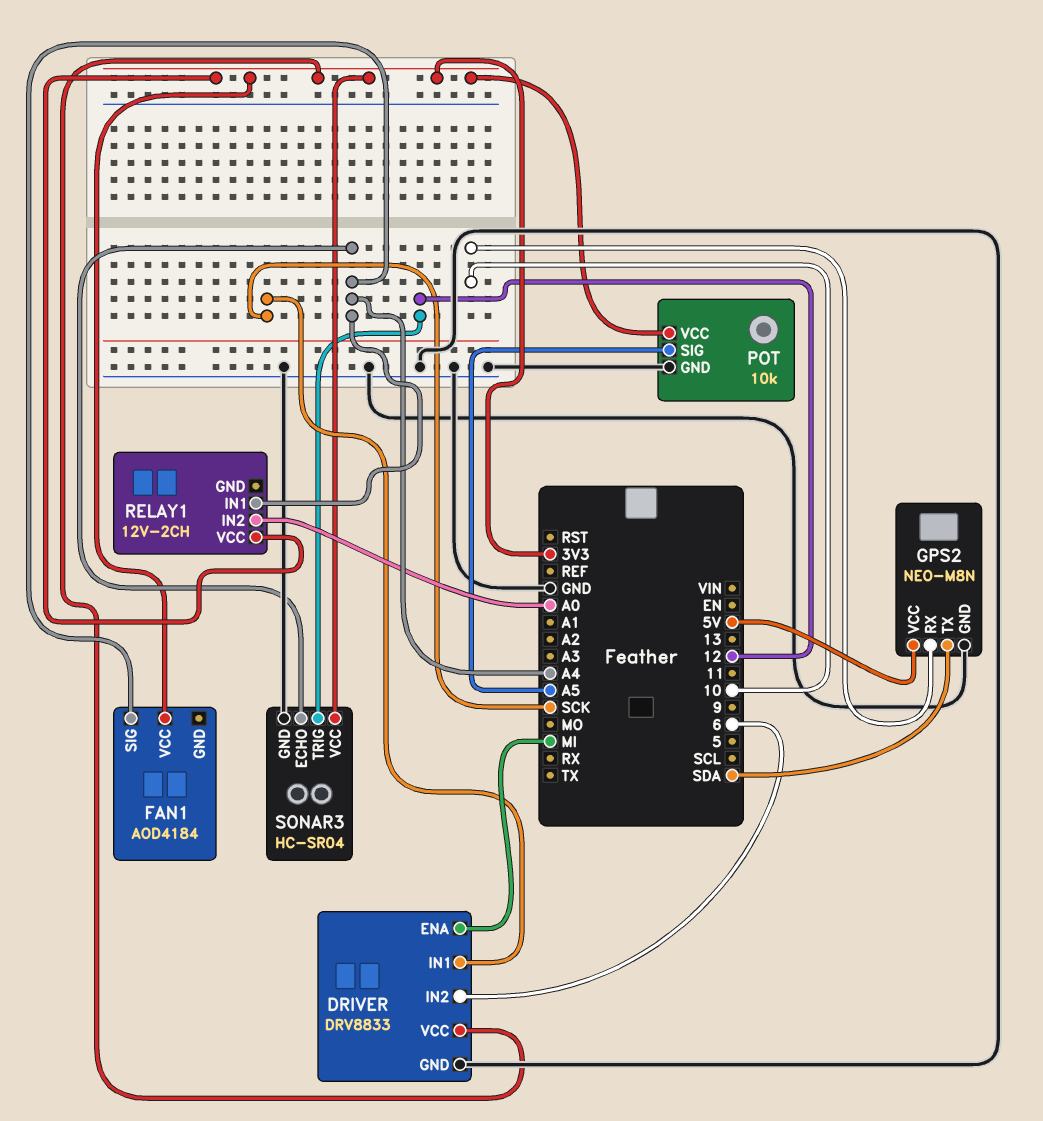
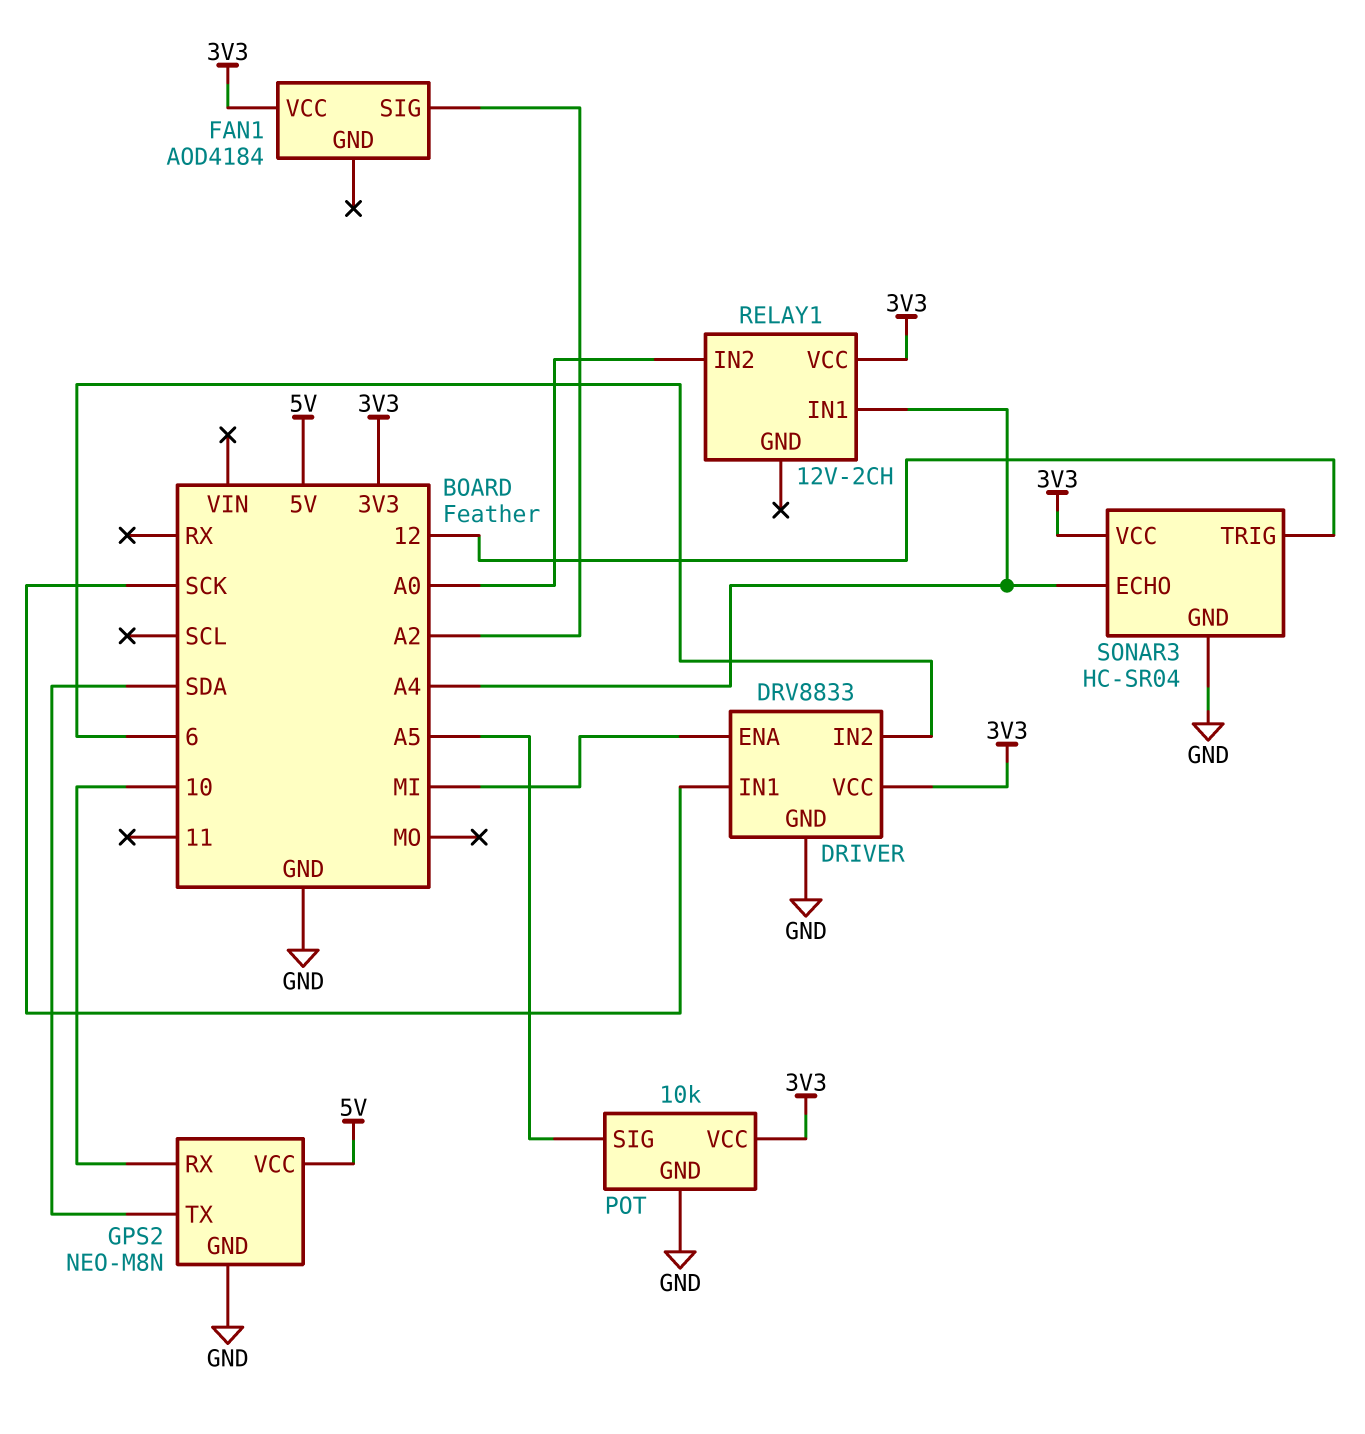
FAN1 pin SIG: A4 -> A2

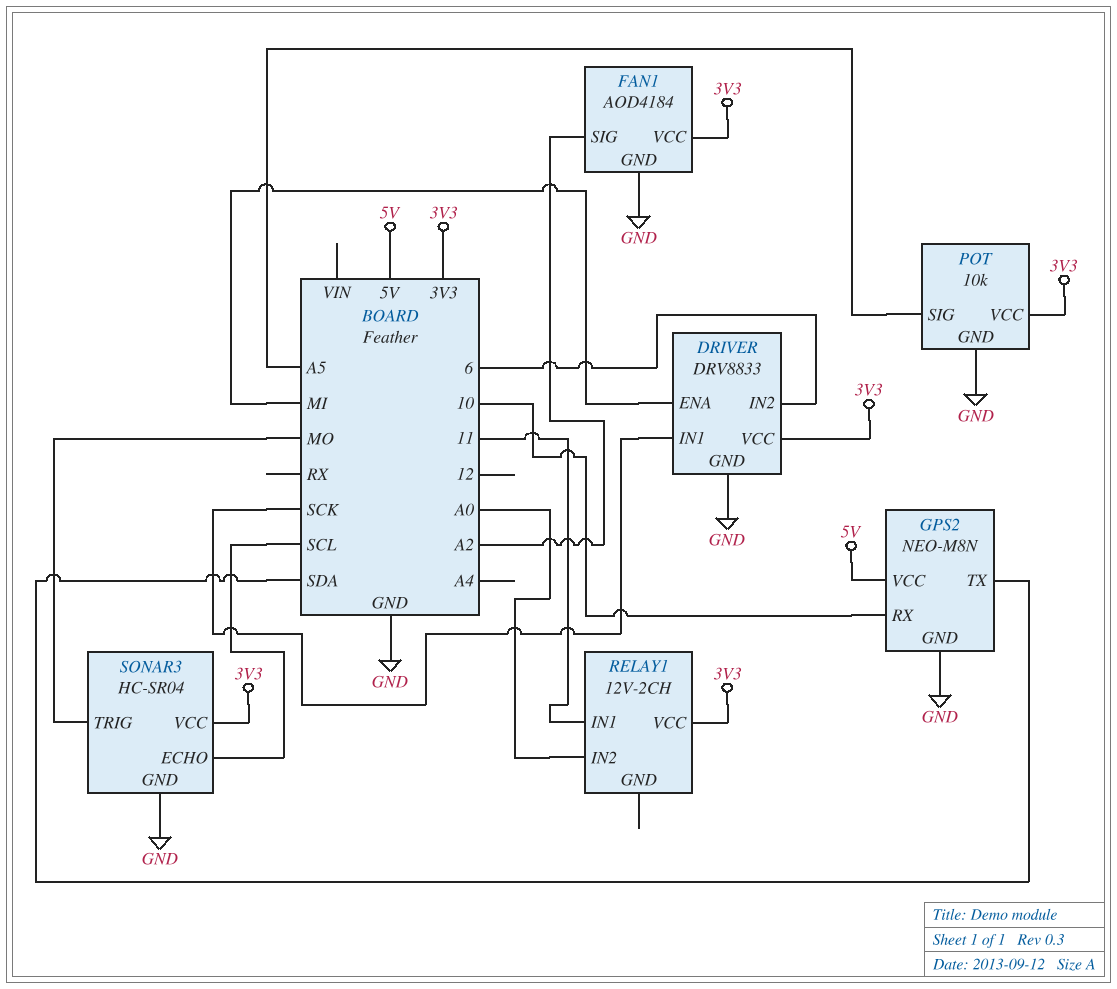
FAN1 pin GND: none -> GND
RELAY1 pin IN1: A4 -> 11
SONAR3 pin ECHO: A4 -> SCL
SONAR3 pin TRIG: 12 -> MO

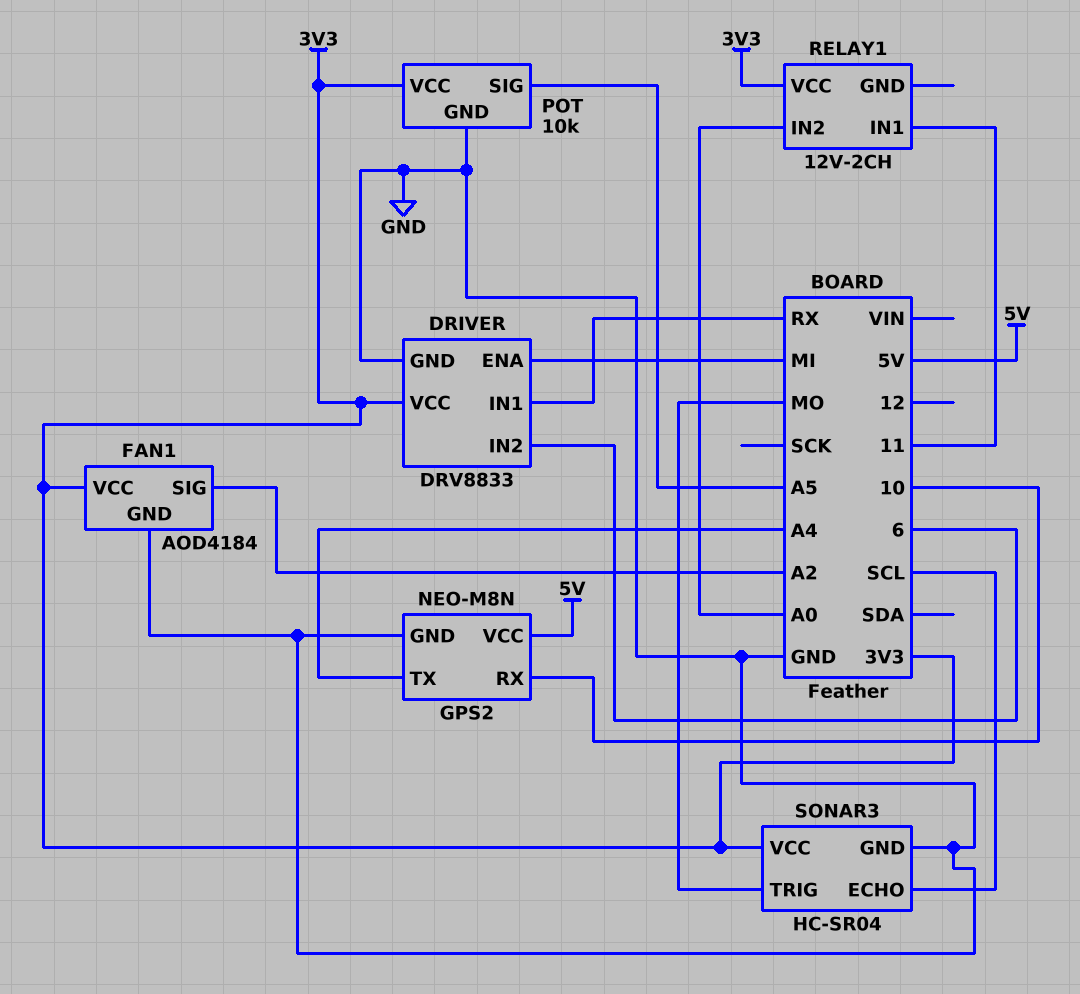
DRIVER pin IN1: SCK -> RX
GPS2 pin TX: SDA -> A4

